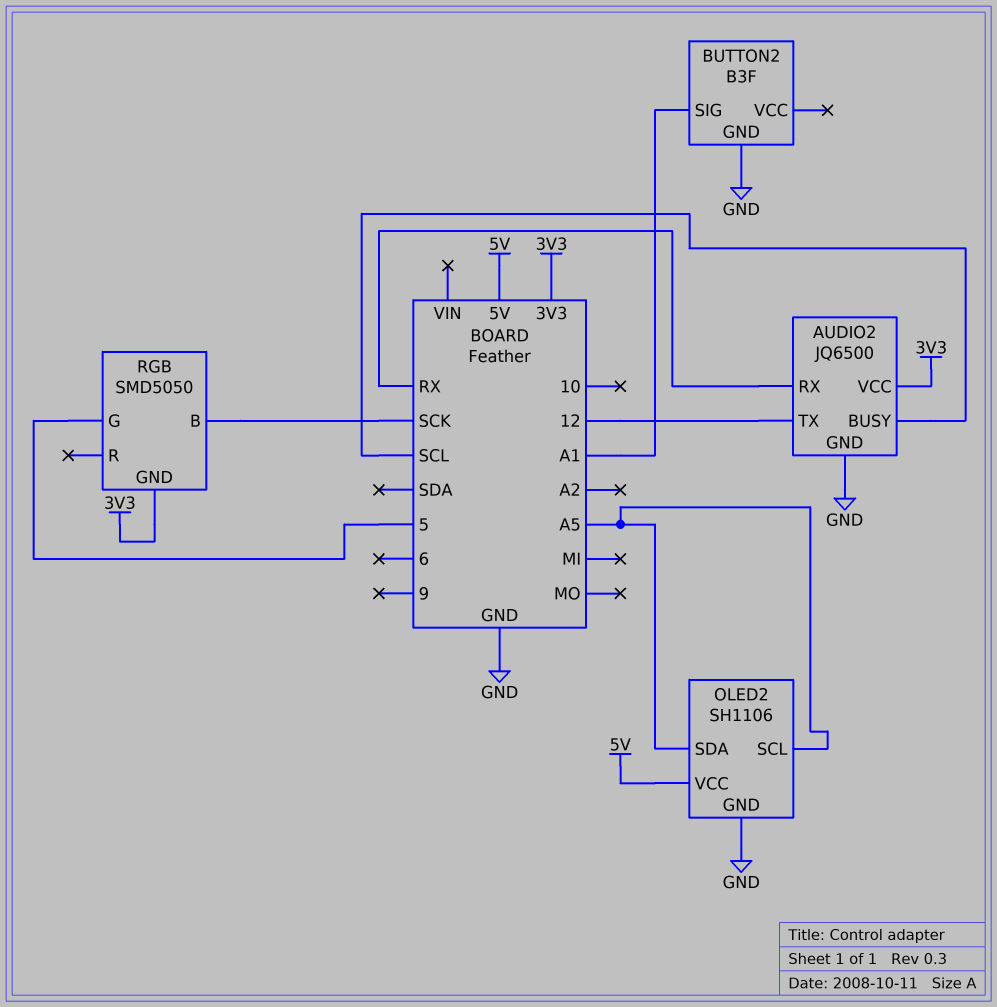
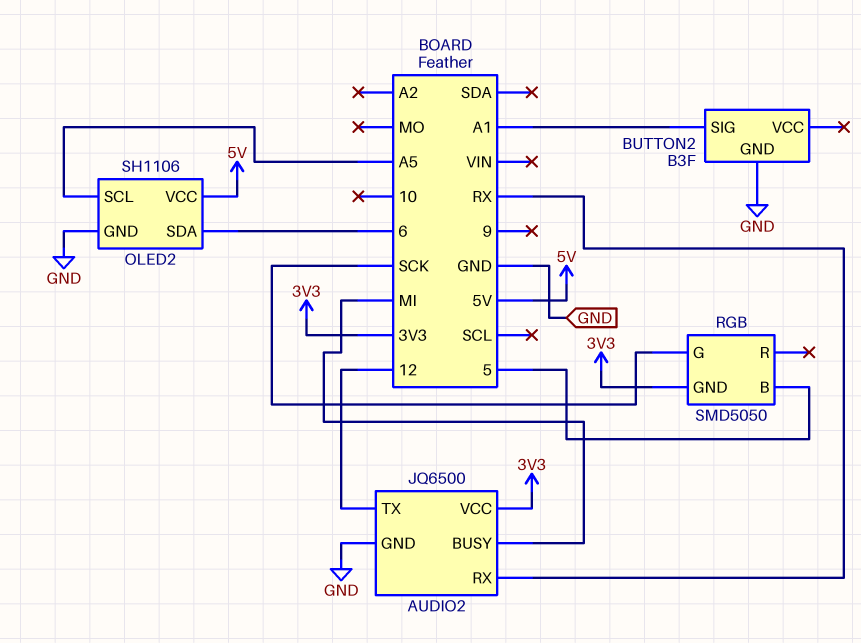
AUDIO2 pin BUSY: SCL -> MI
OLED2 pin SDA: A5 -> 6
RGB pin B: SCK -> 5
RGB pin G: 5 -> SCK

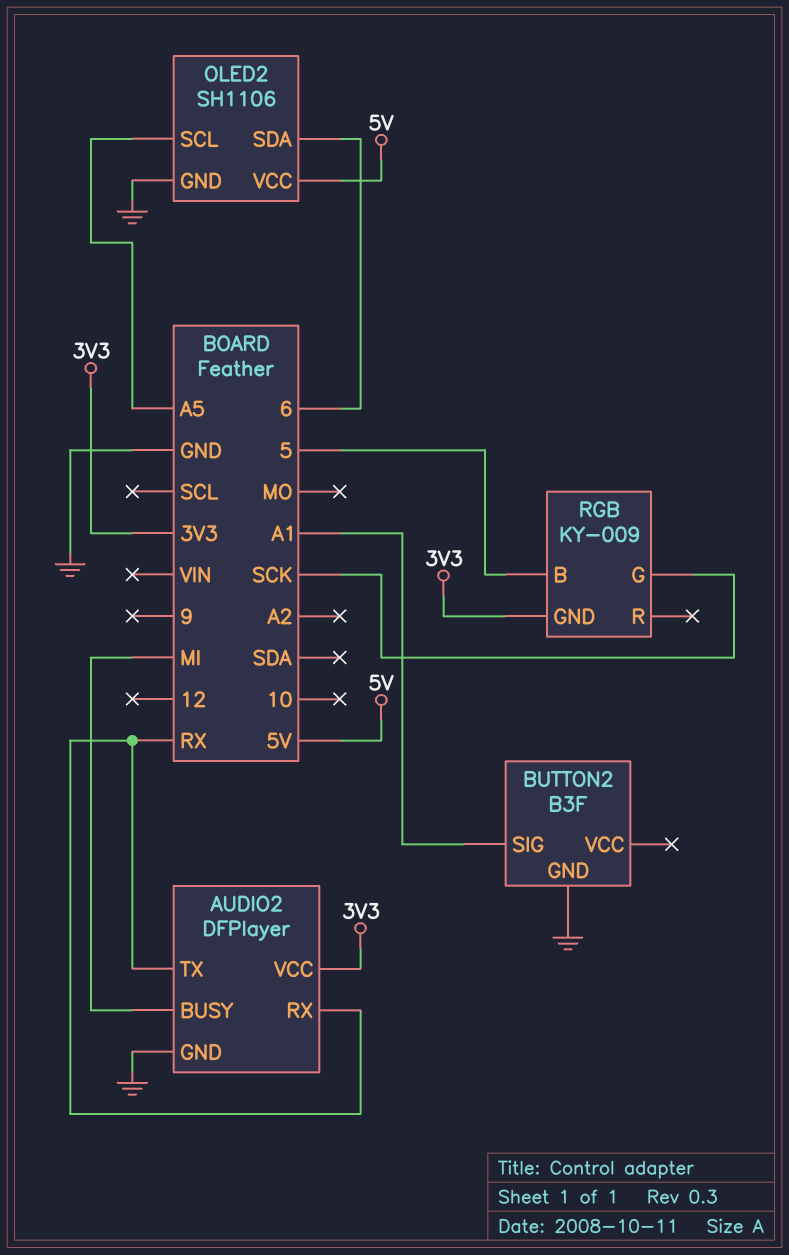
AUDIO2: JQ6500 -> DFPlayer
AUDIO2 pin TX: 12 -> RX
RGB: SMD5050 -> KY-009

